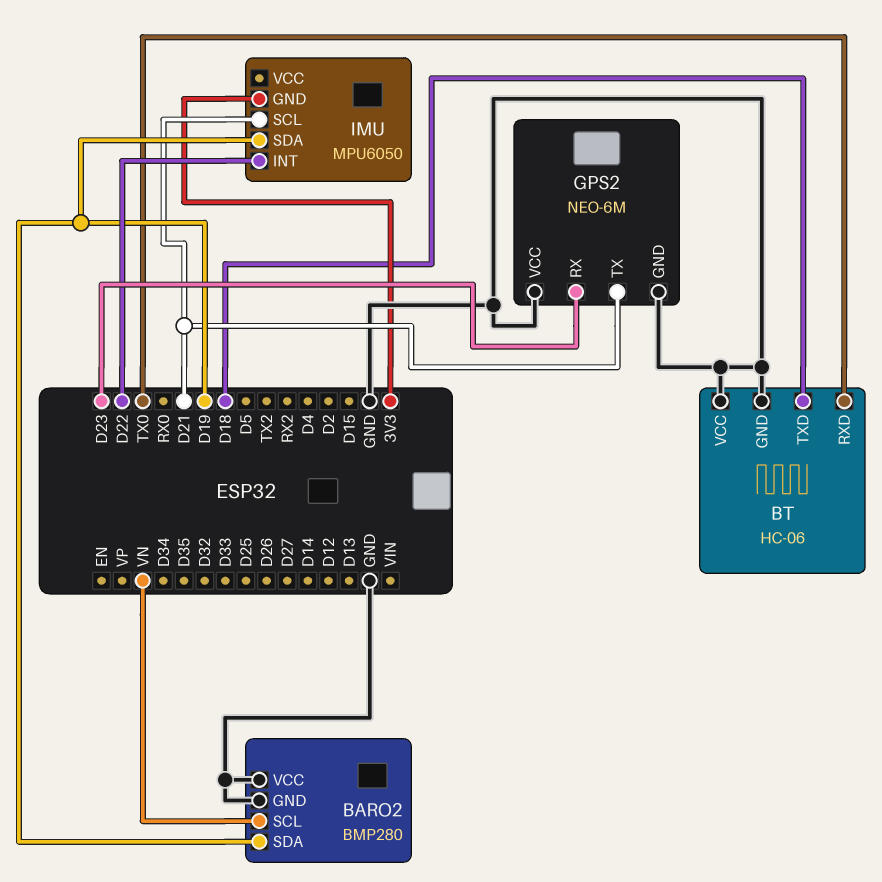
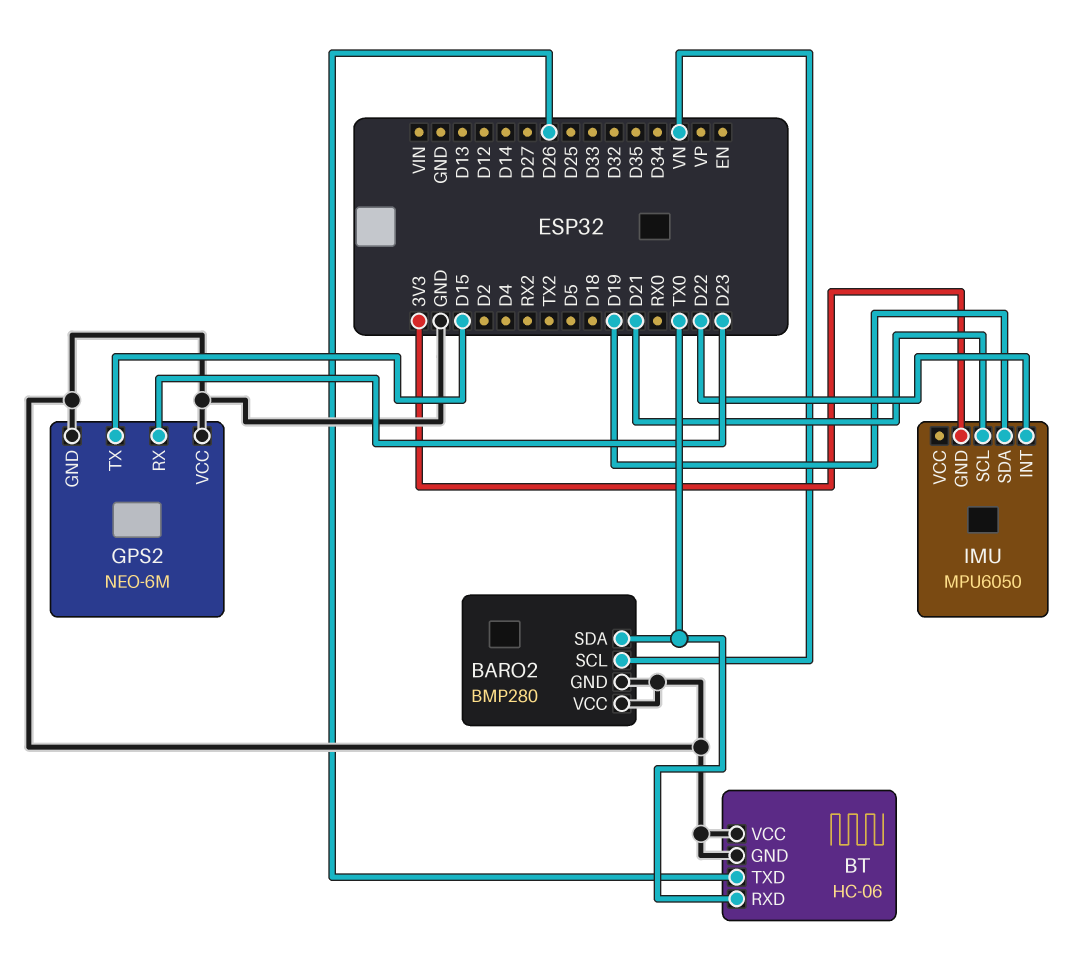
BARO2 pin SDA: D19 -> TX0
BT pin TXD: D18 -> D26
GPS2 pin TX: D21 -> D15

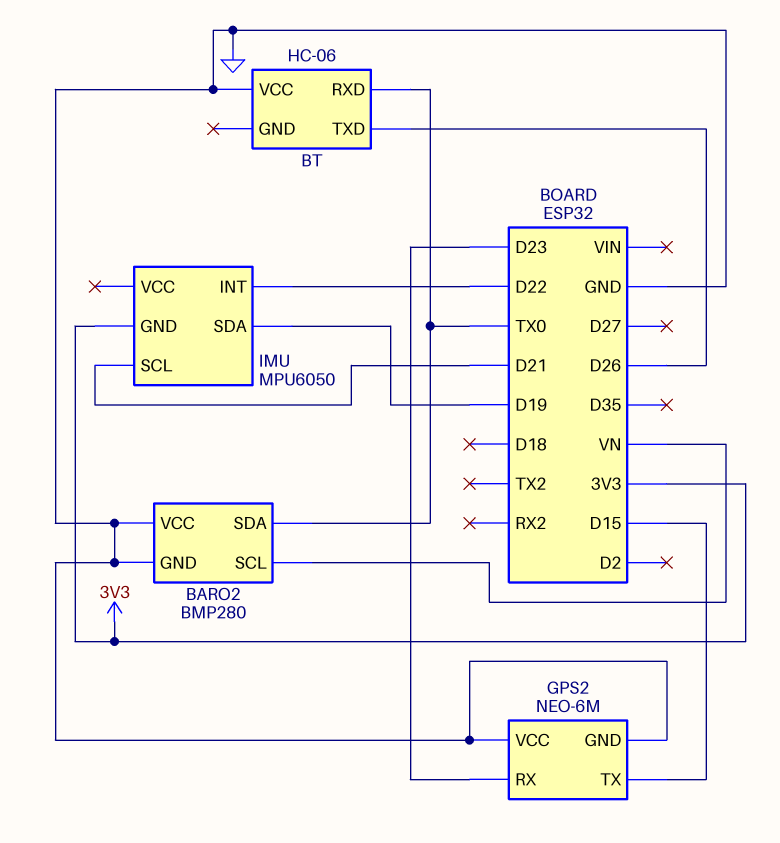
BT pin GND: GND -> none

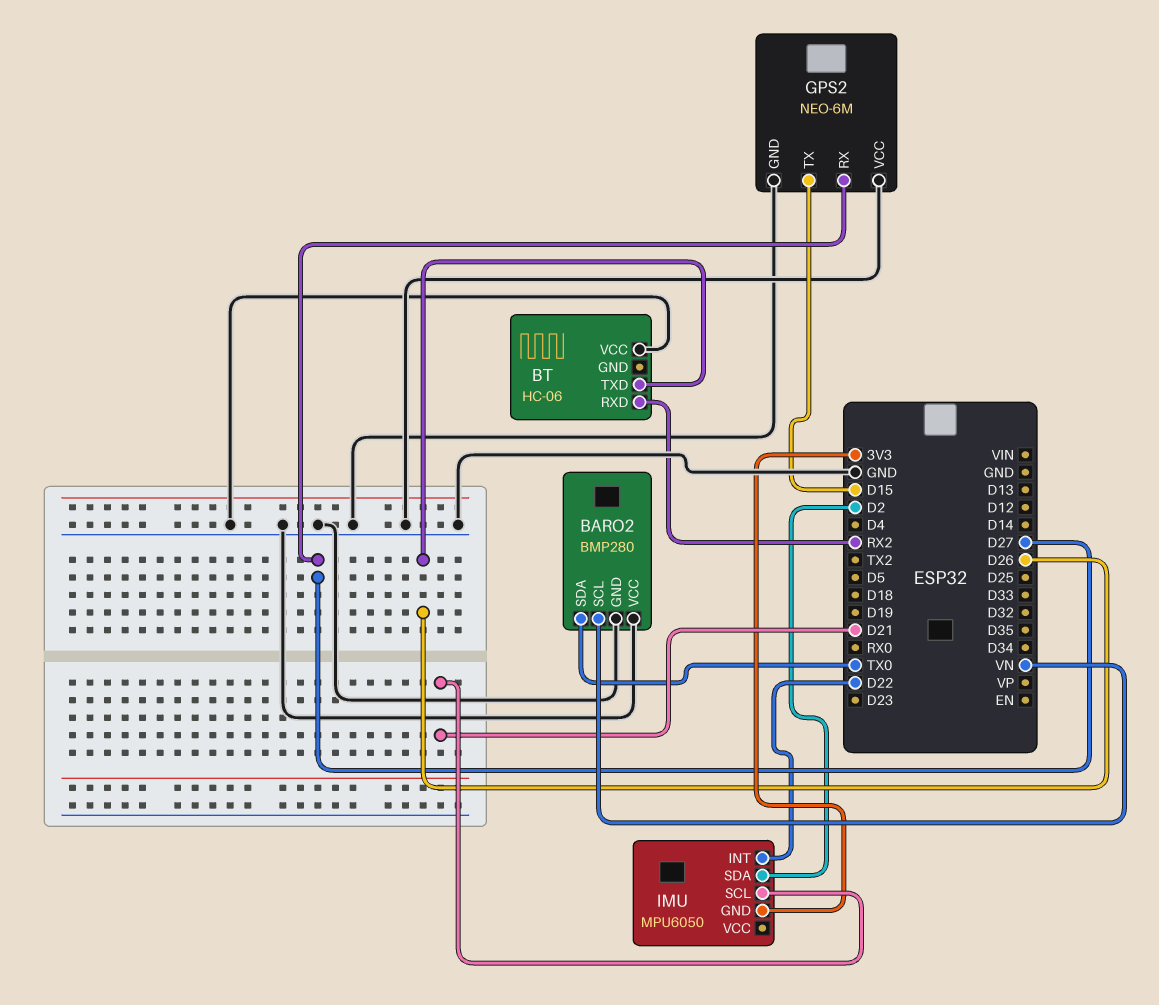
BT pin RXD: TX0 -> RX2
GPS2 pin RX: D23 -> D27
IMU pin SDA: D19 -> D2

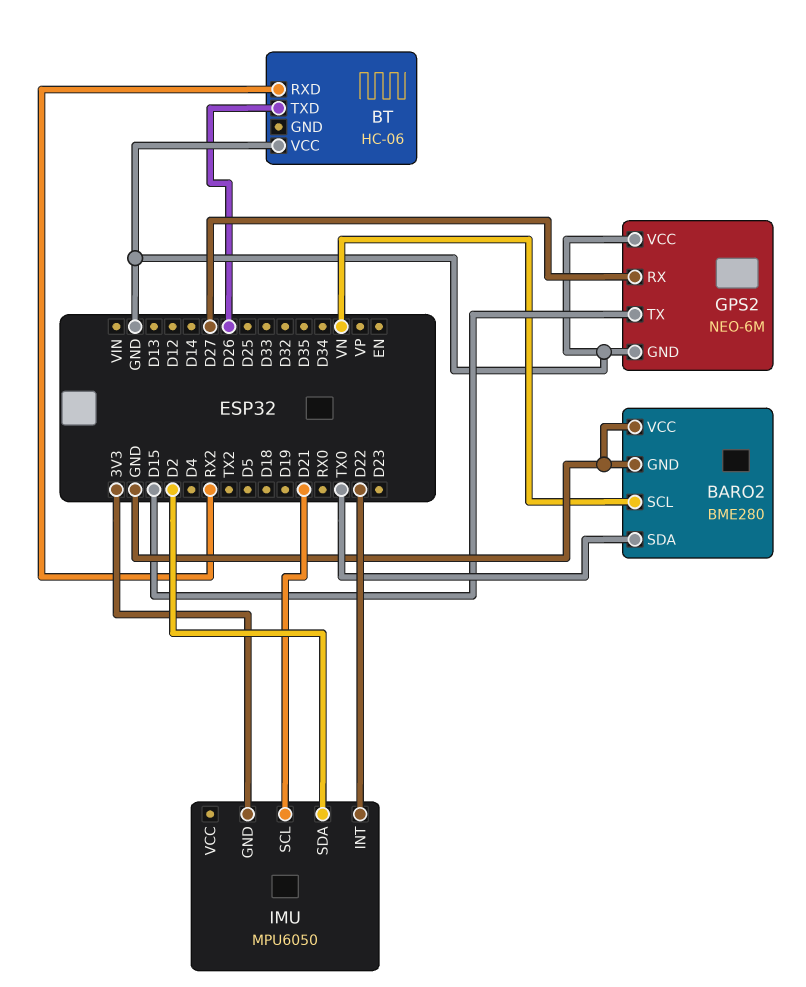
BARO2: BMP280 -> BME280

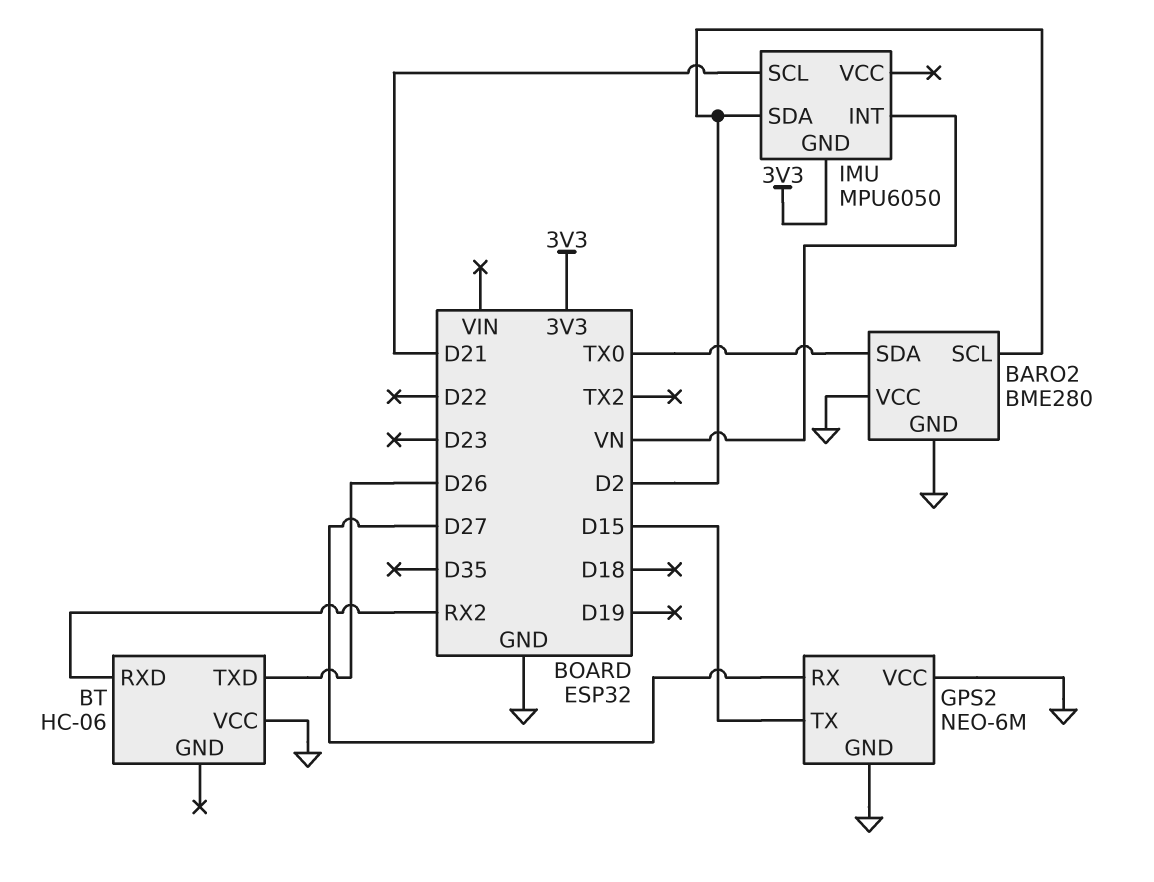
BARO2 pin SCL: VN -> D2
IMU pin INT: D22 -> VN

